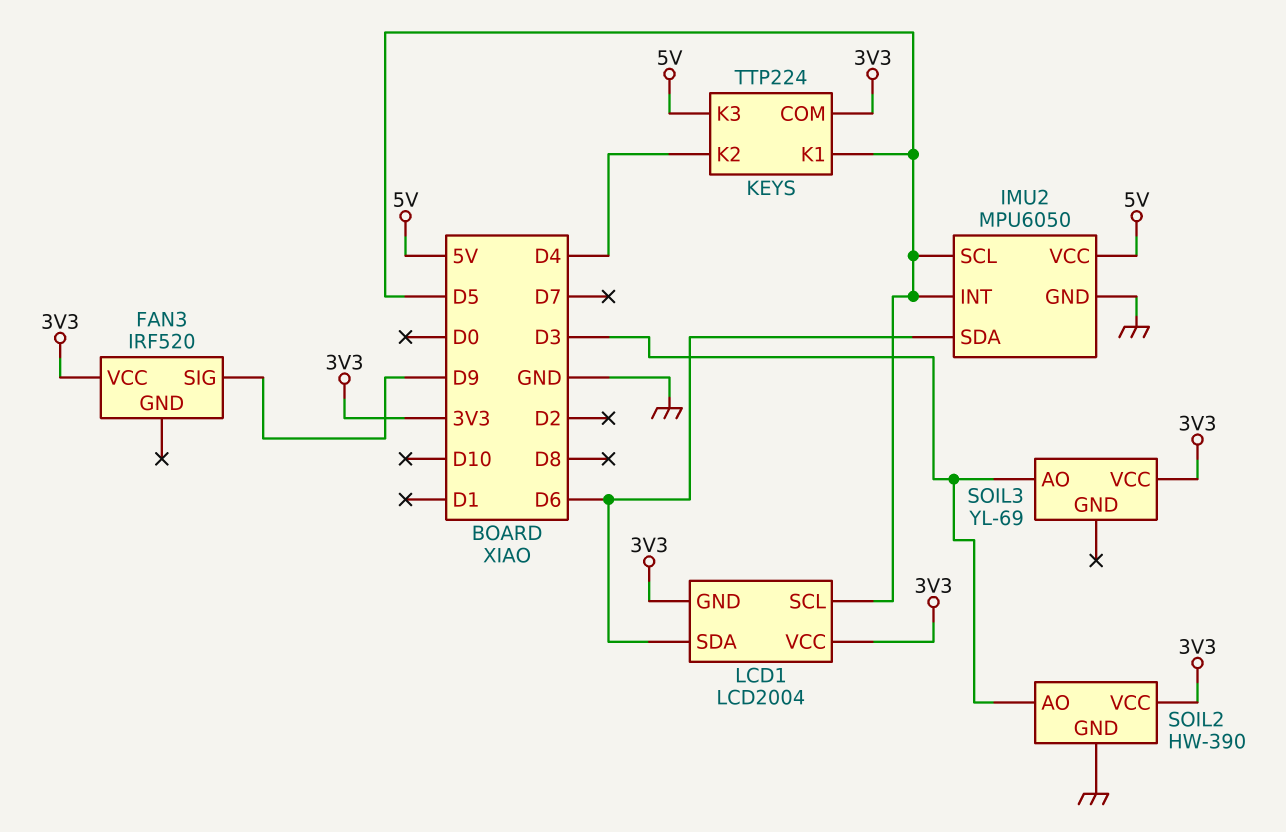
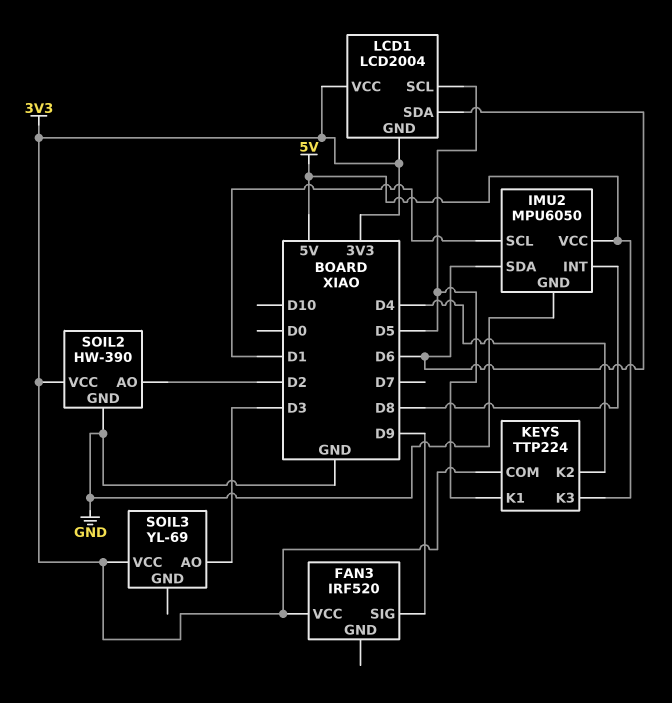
IMU2 pin INT: D5 -> D8
IMU2 pin SCL: D5 -> D1
SOIL2 pin AO: D3 -> D2

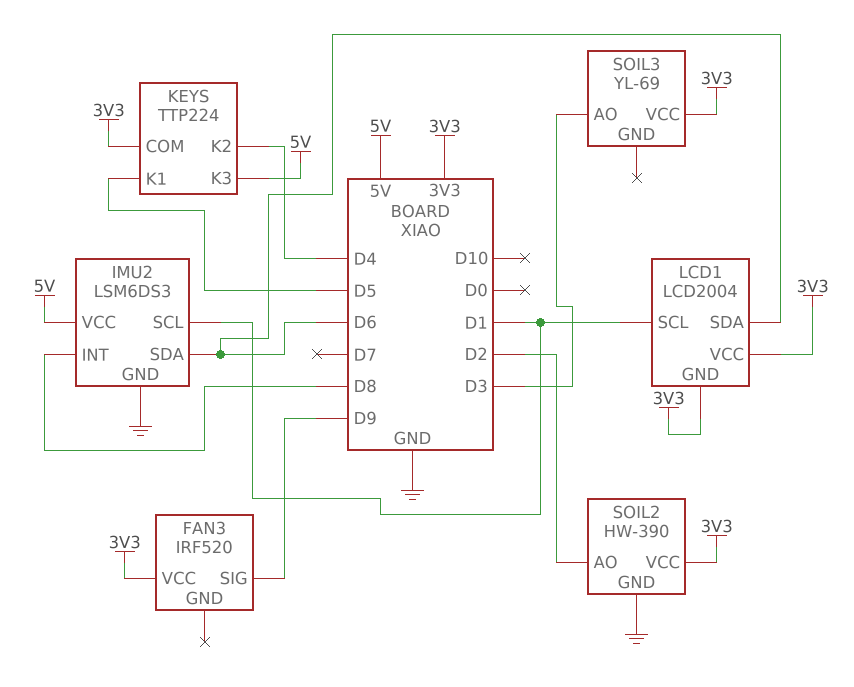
IMU2: MPU6050 -> LSM6DS3
LCD1 pin SCL: D5 -> D1

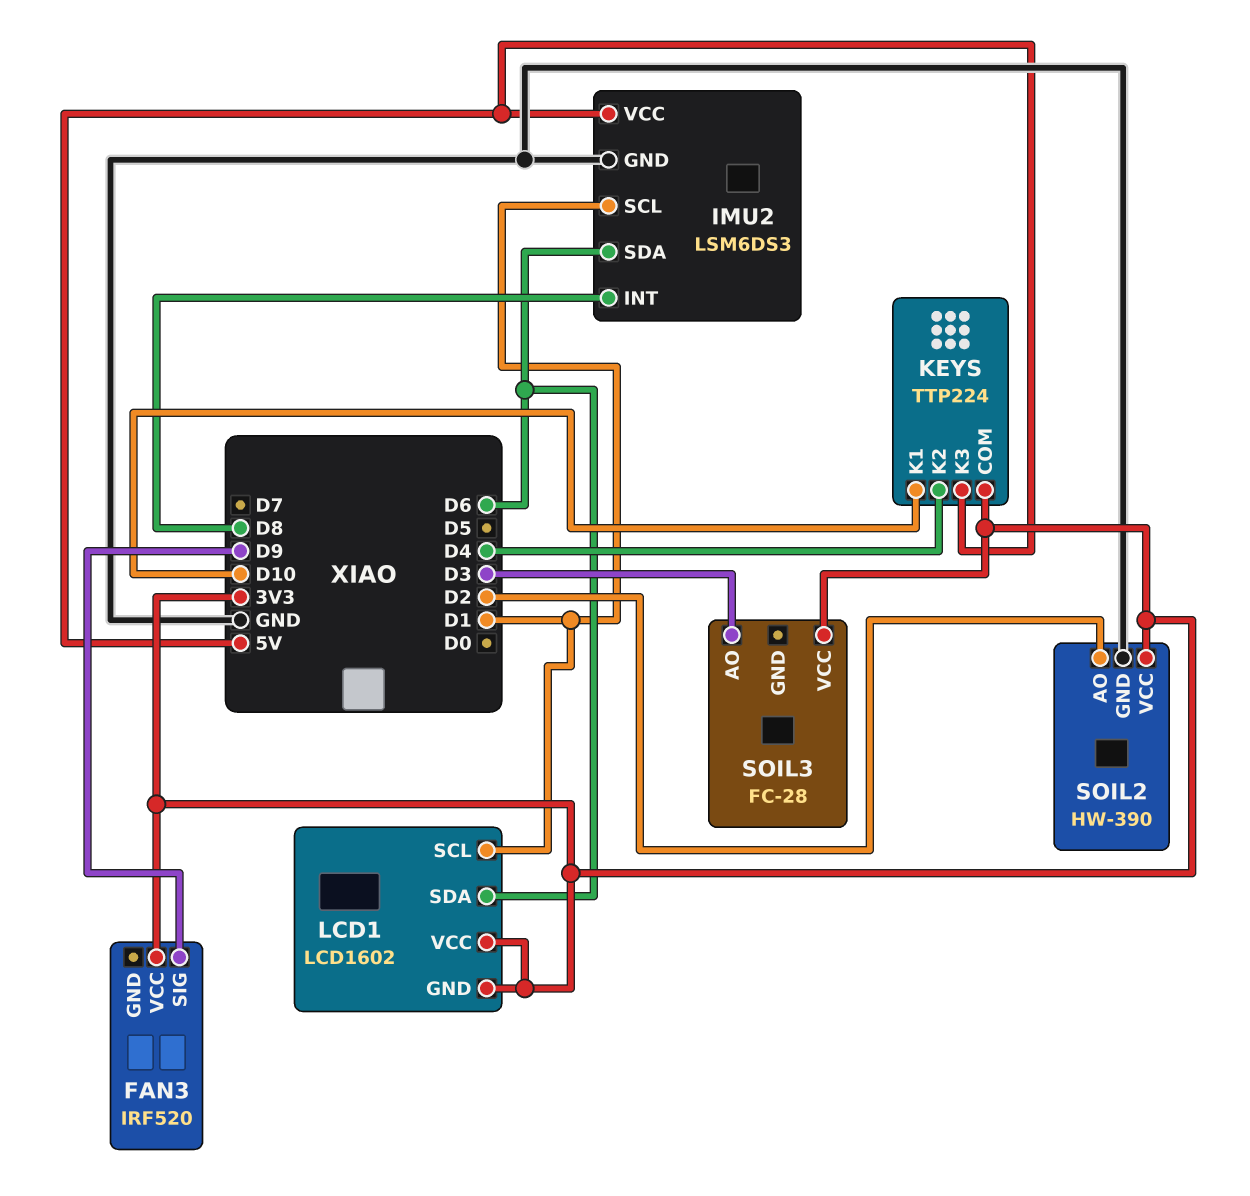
KEYS pin K1: D5 -> D10
LCD1: LCD2004 -> LCD1602
SOIL3: YL-69 -> FC-28

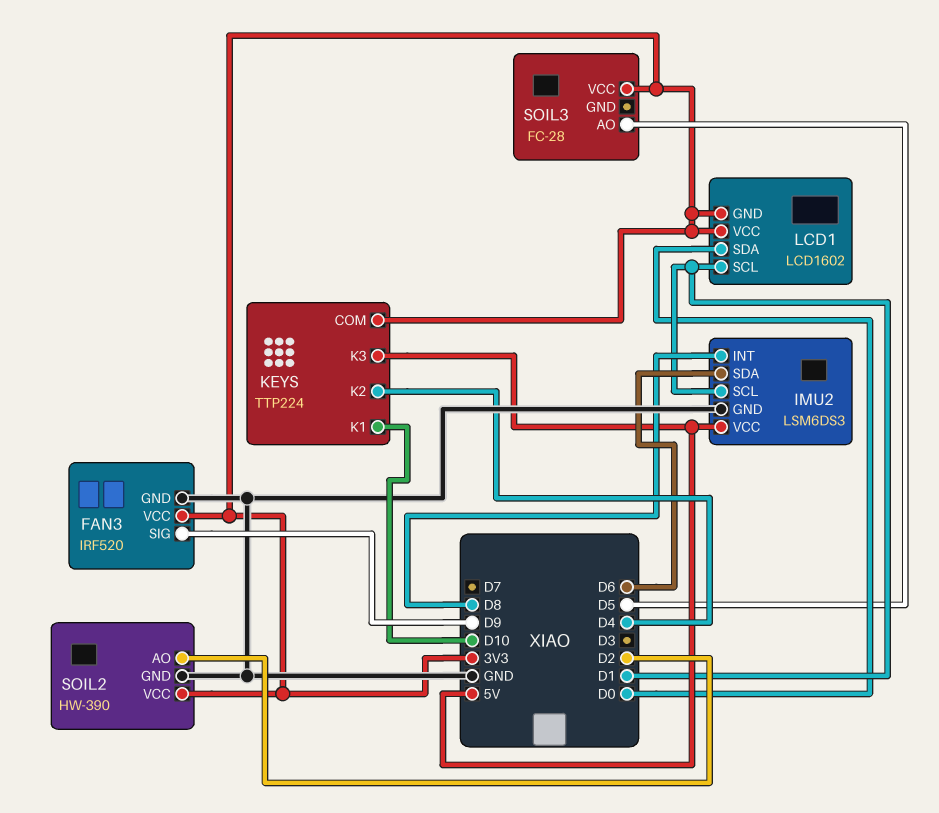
FAN3 pin GND: none -> GND
LCD1 pin SDA: D6 -> D0
SOIL3 pin AO: D3 -> D5

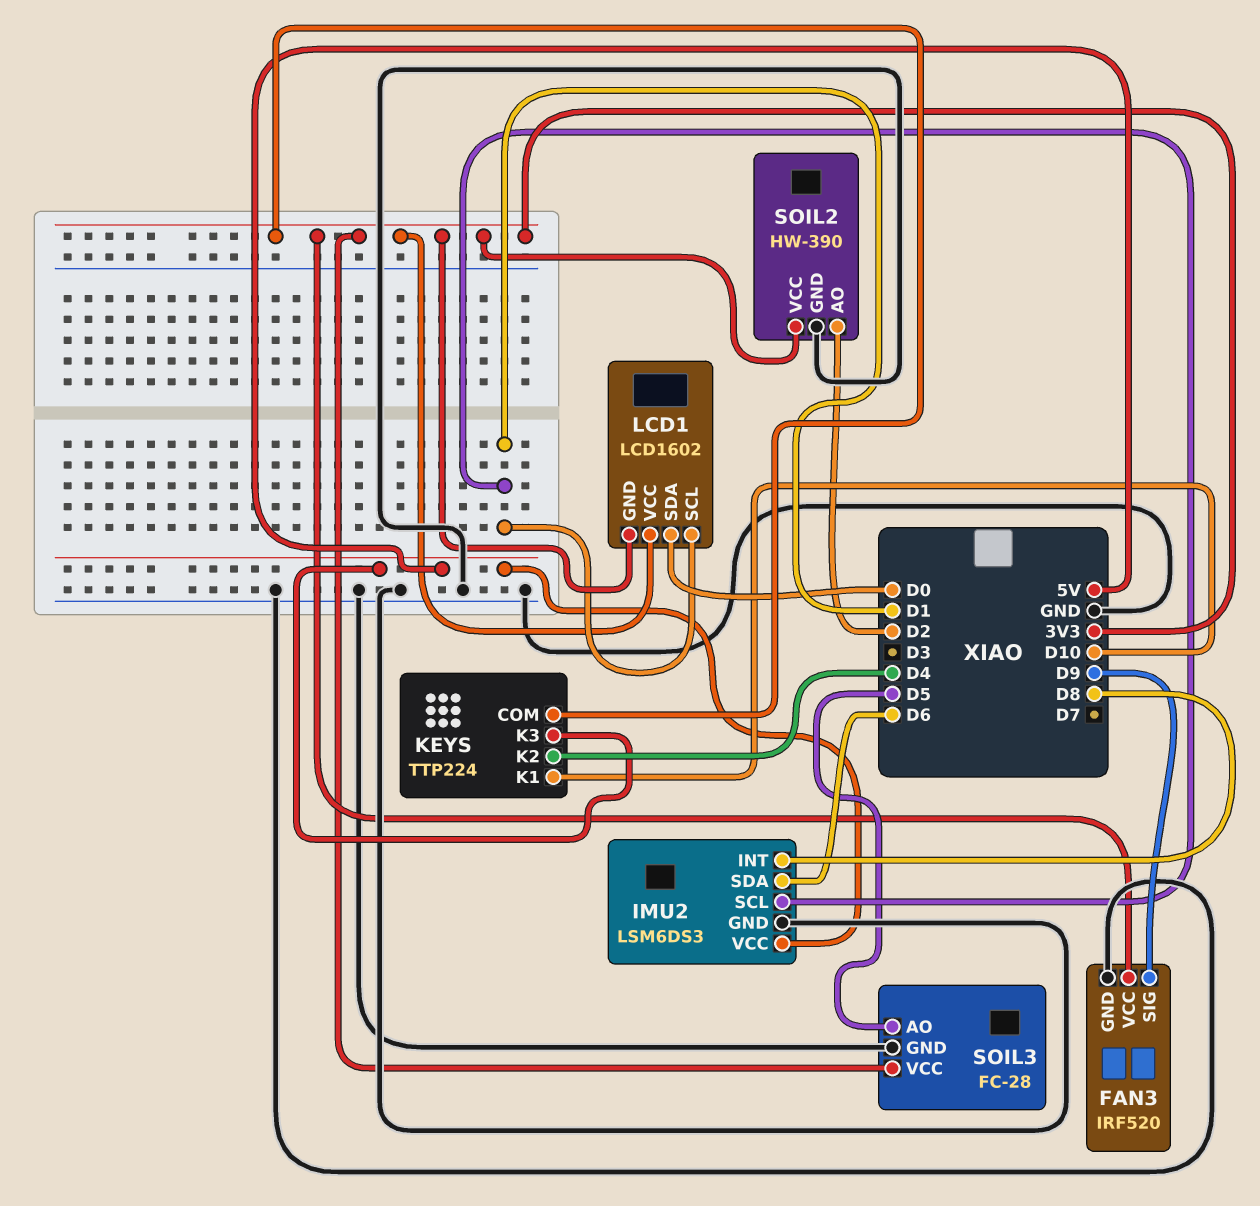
SOIL3 pin GND: none -> GND

